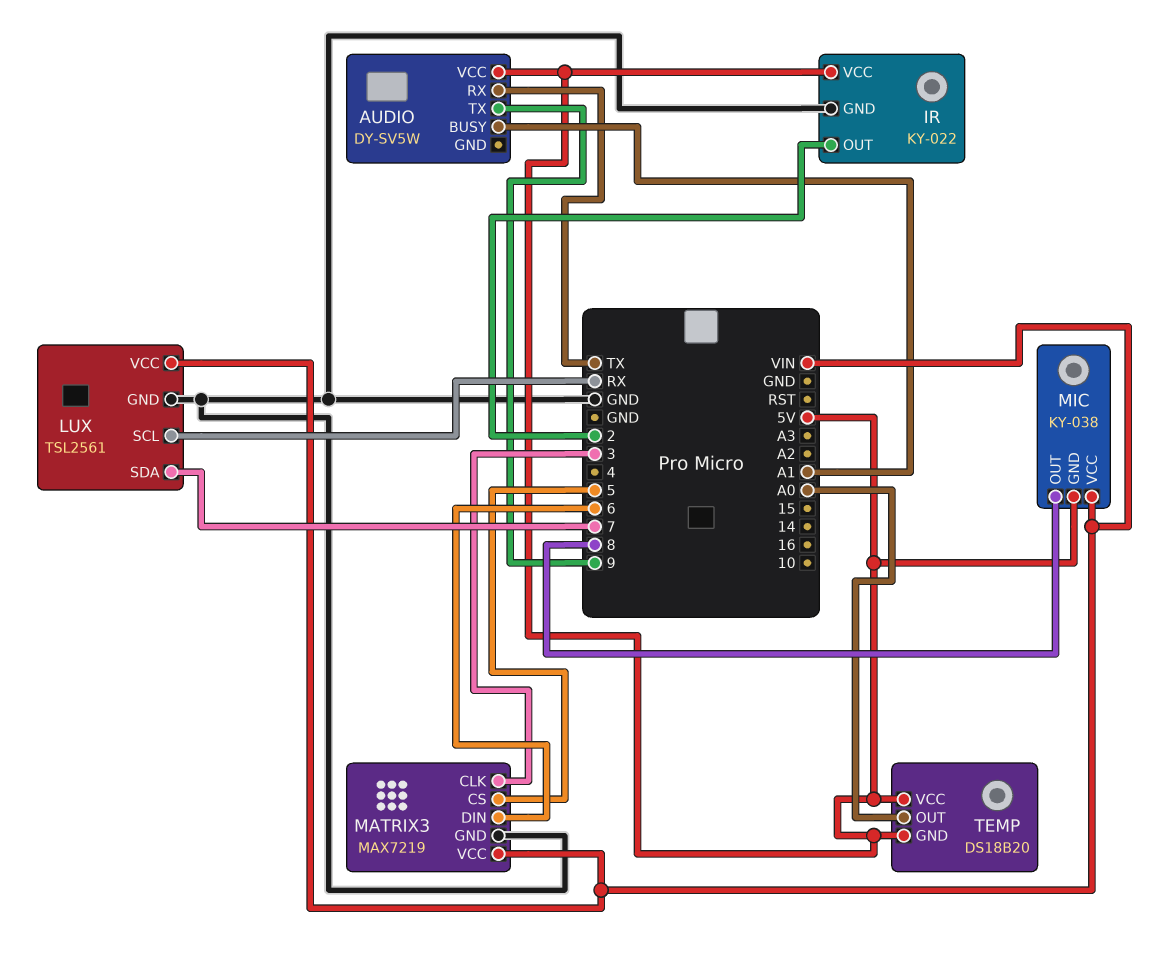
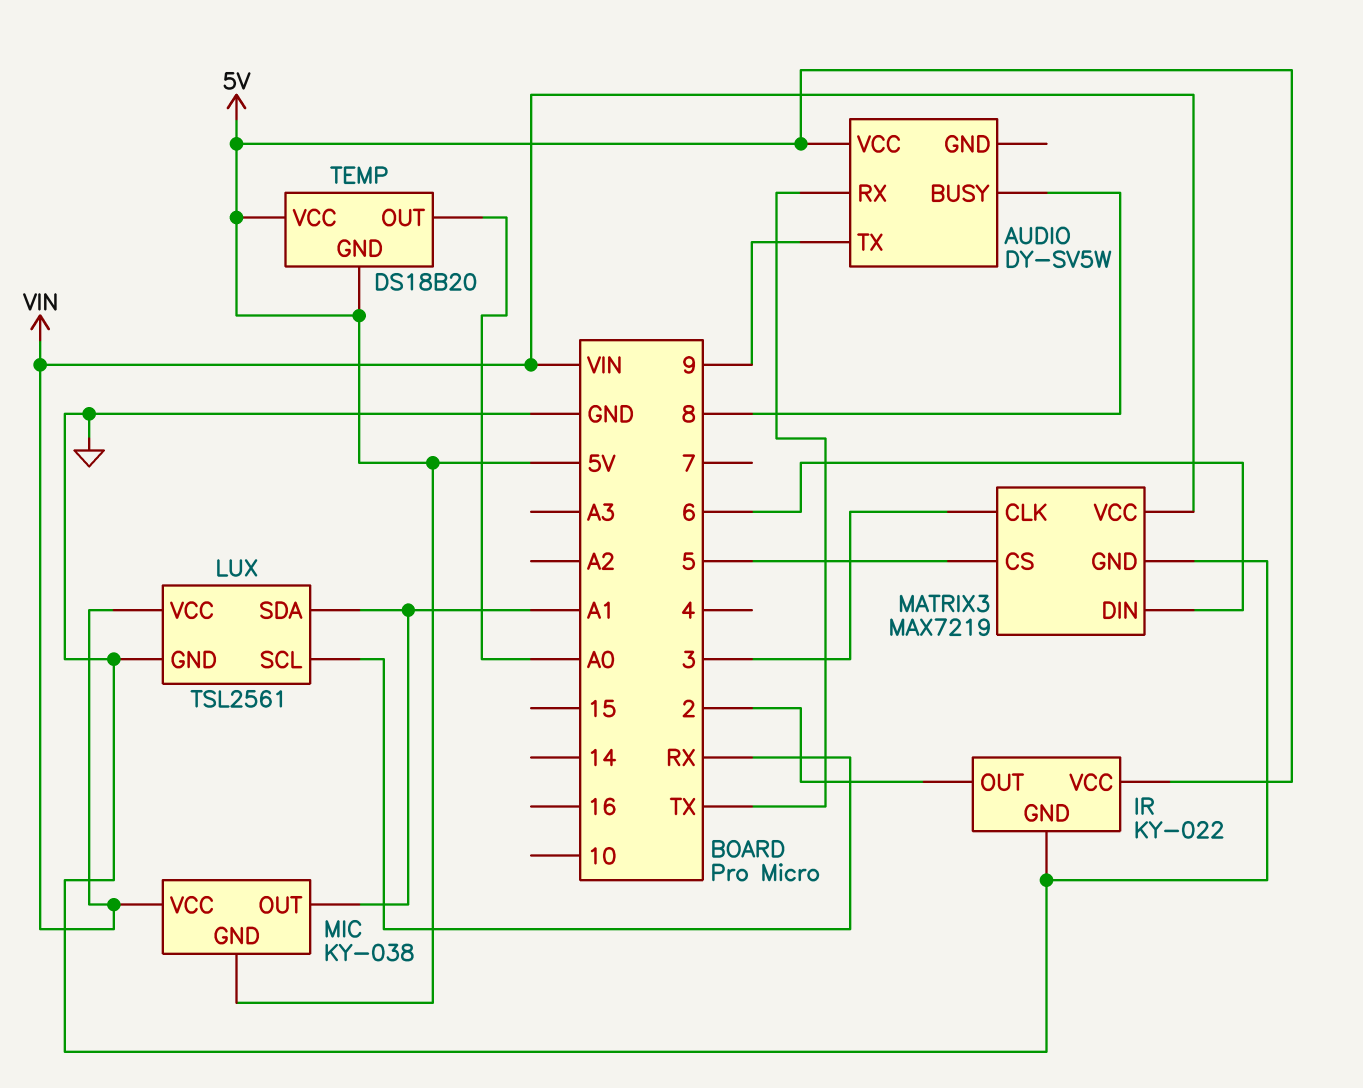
AUDIO pin BUSY: A1 -> 8
LUX pin SDA: 7 -> A1
MIC pin OUT: 8 -> A1

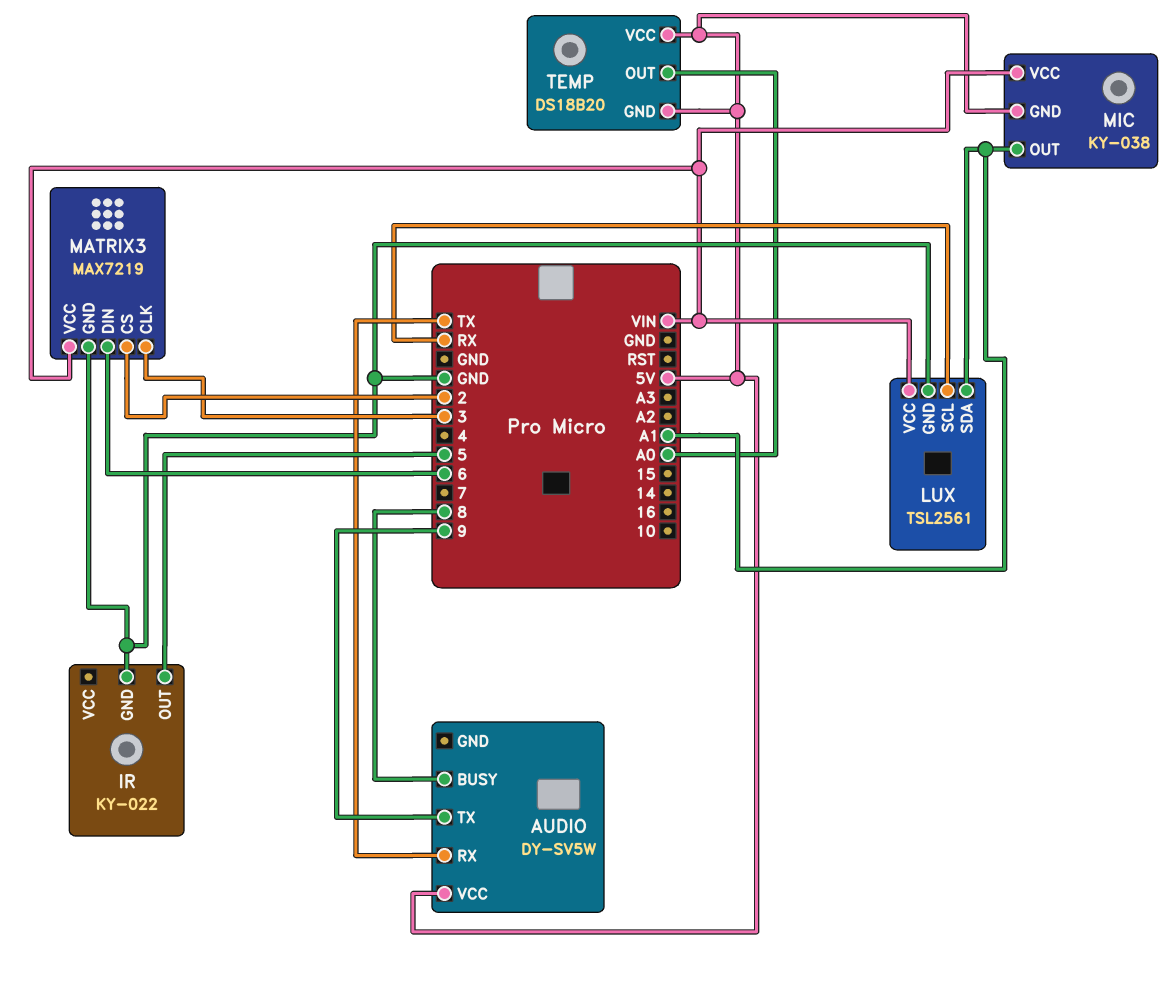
IR pin OUT: 2 -> 5
IR pin VCC: 5V -> none
MATRIX3 pin CS: 5 -> 2

